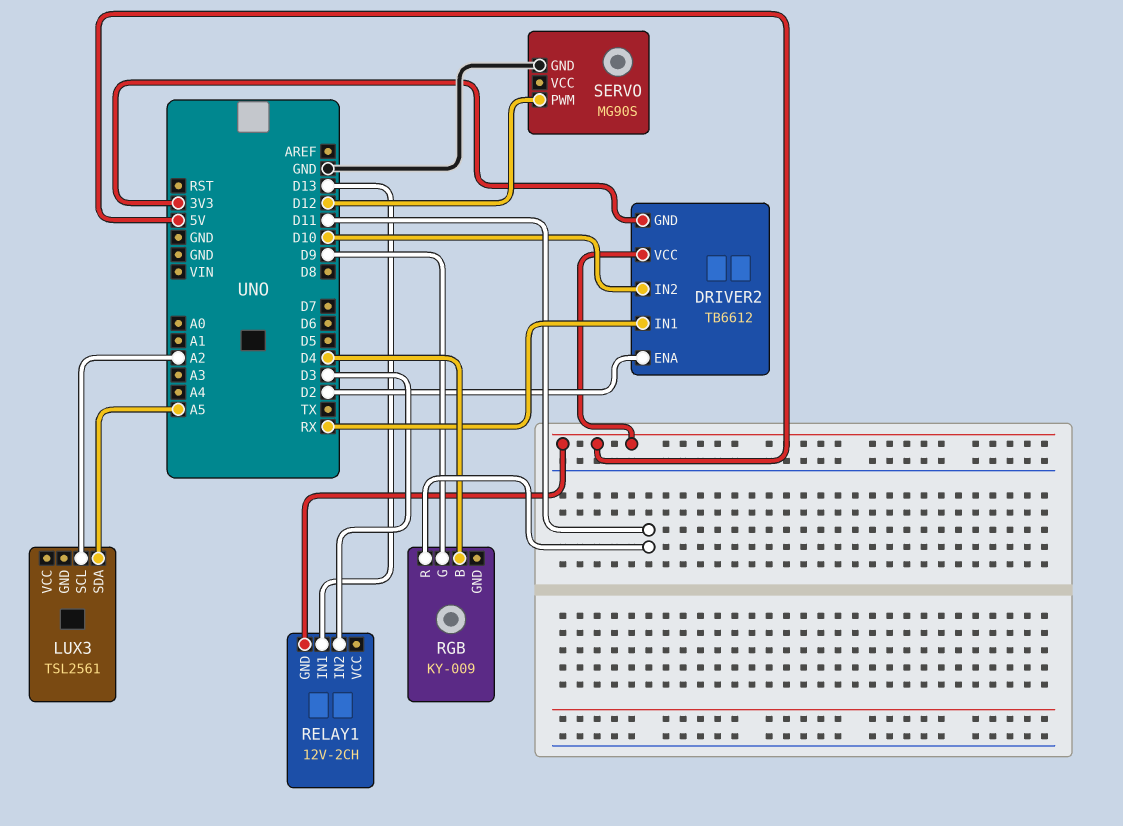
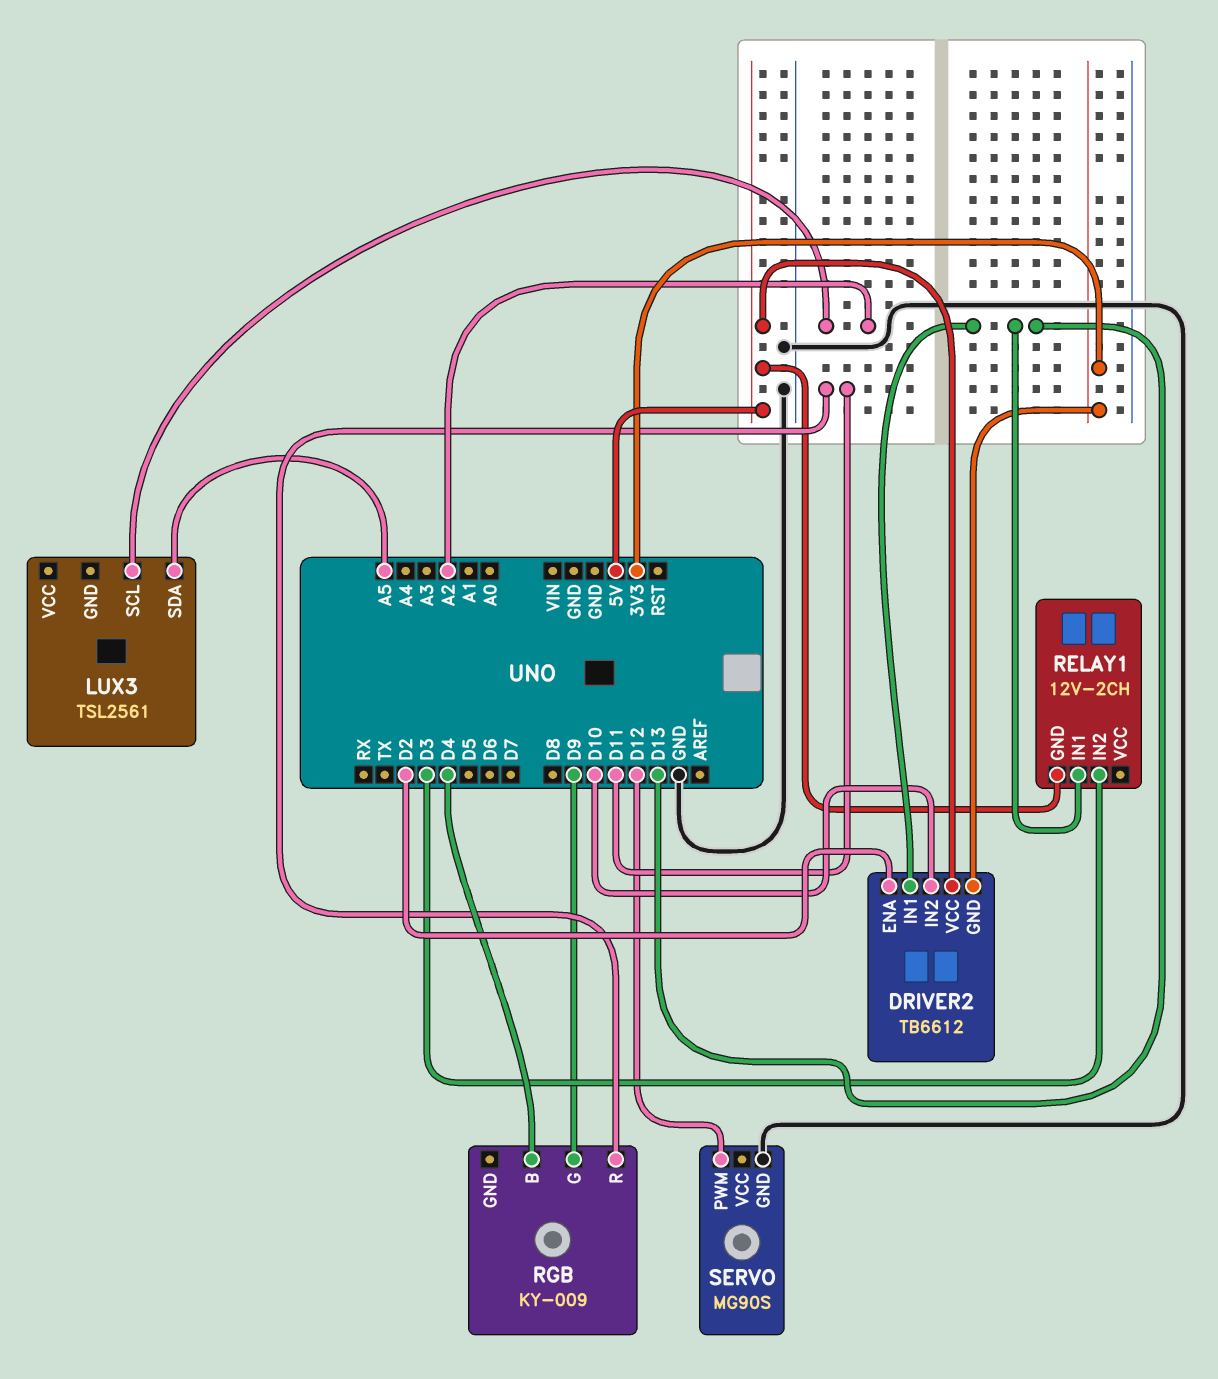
DRIVER2 pin IN1: RX -> D13

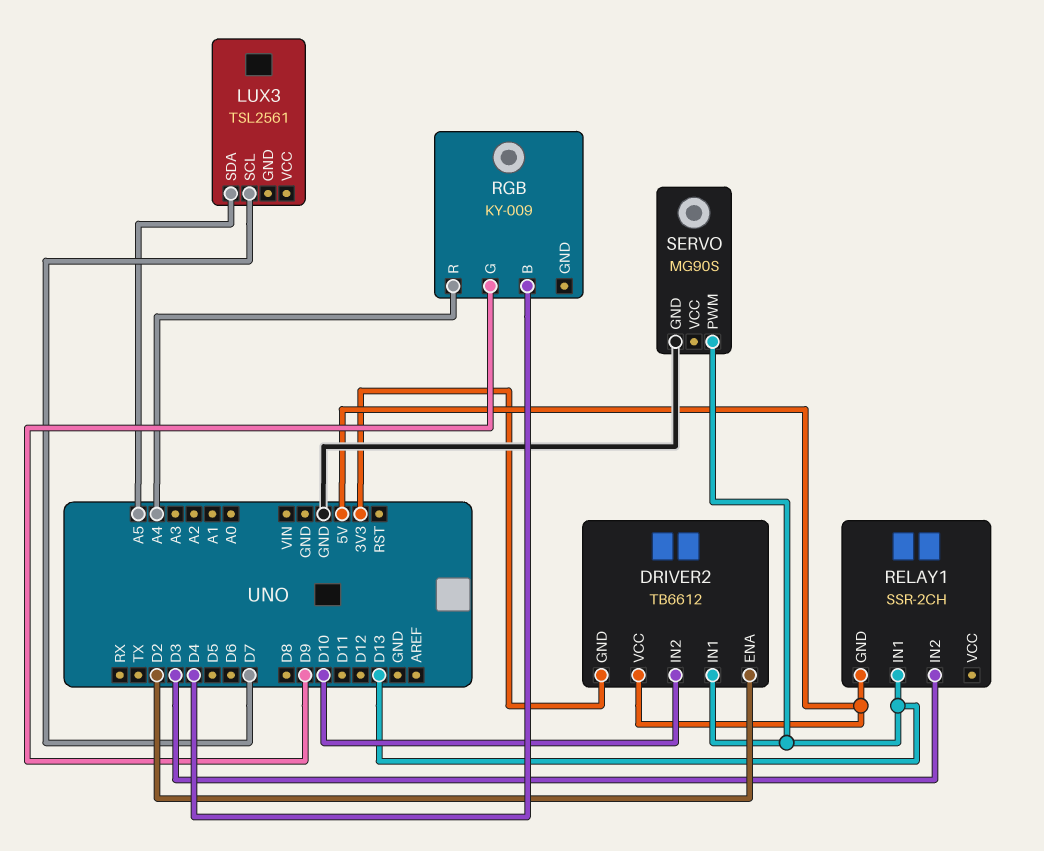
LUX3 pin SCL: A2 -> D7
RELAY1: 12V-2CH -> SSR-2CH
RGB pin R: D11 -> A4
SERVO pin PWM: D12 -> D13

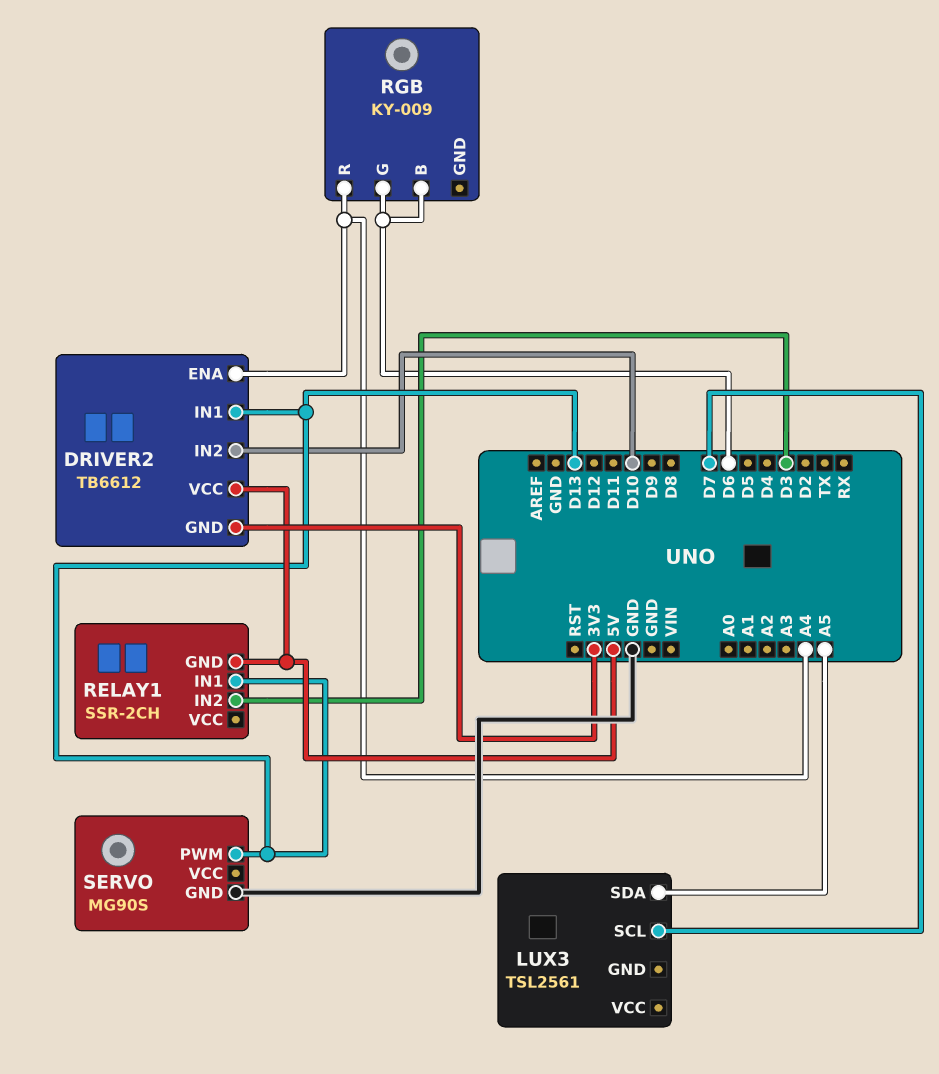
DRIVER2 pin ENA: D2 -> A4
RGB pin B: D4 -> D6
RGB pin G: D9 -> D6

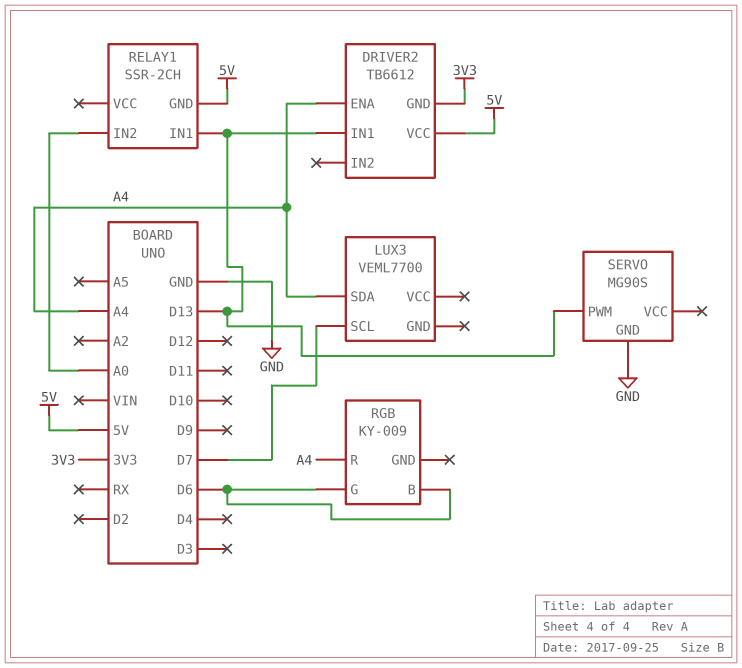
DRIVER2 pin IN2: D10 -> none
LUX3: TSL2561 -> VEML7700
LUX3 pin SDA: A5 -> A4
RELAY1 pin IN2: D3 -> A0

